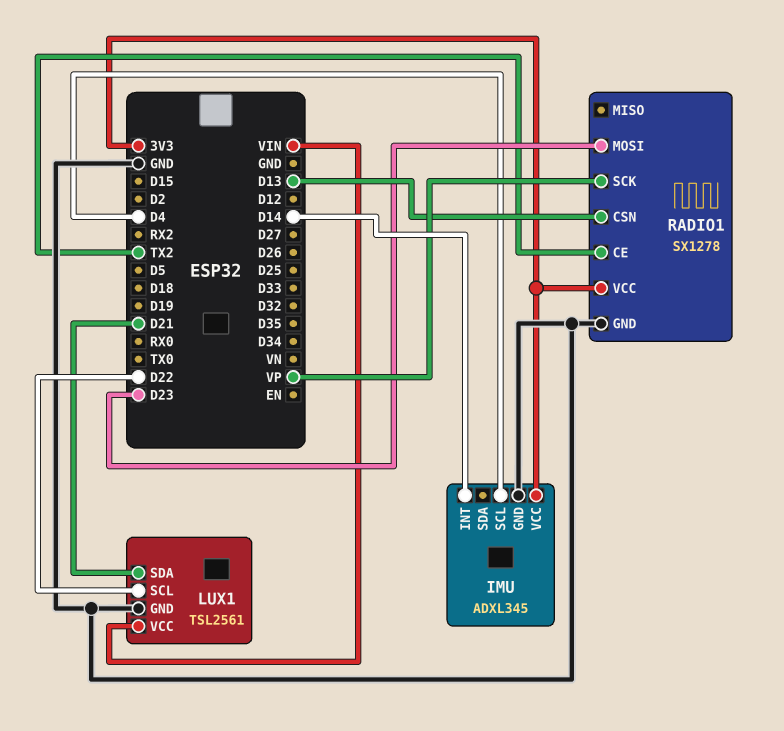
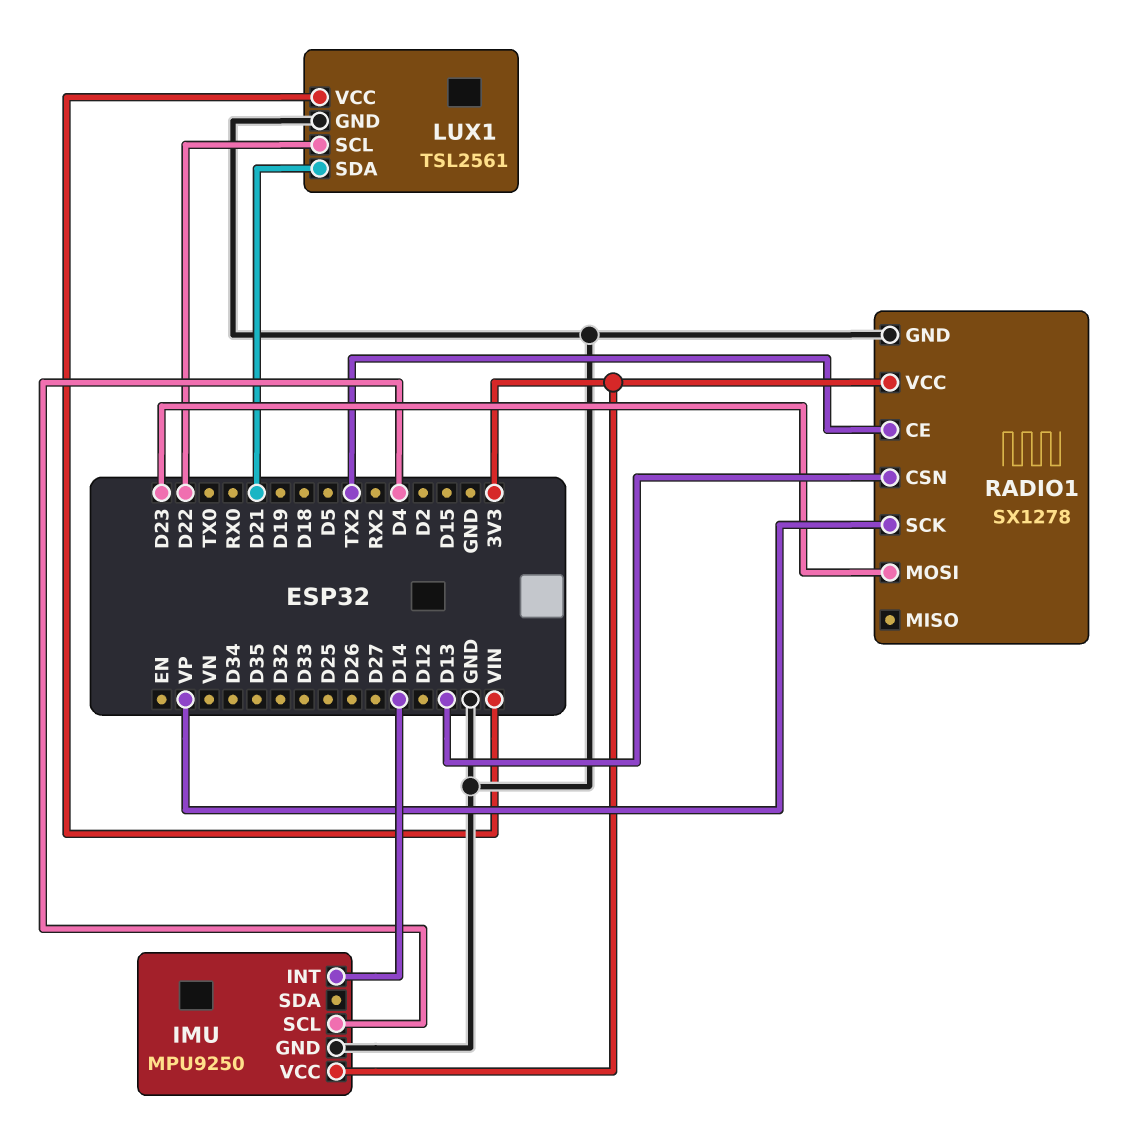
IMU: ADXL345 -> MPU9250

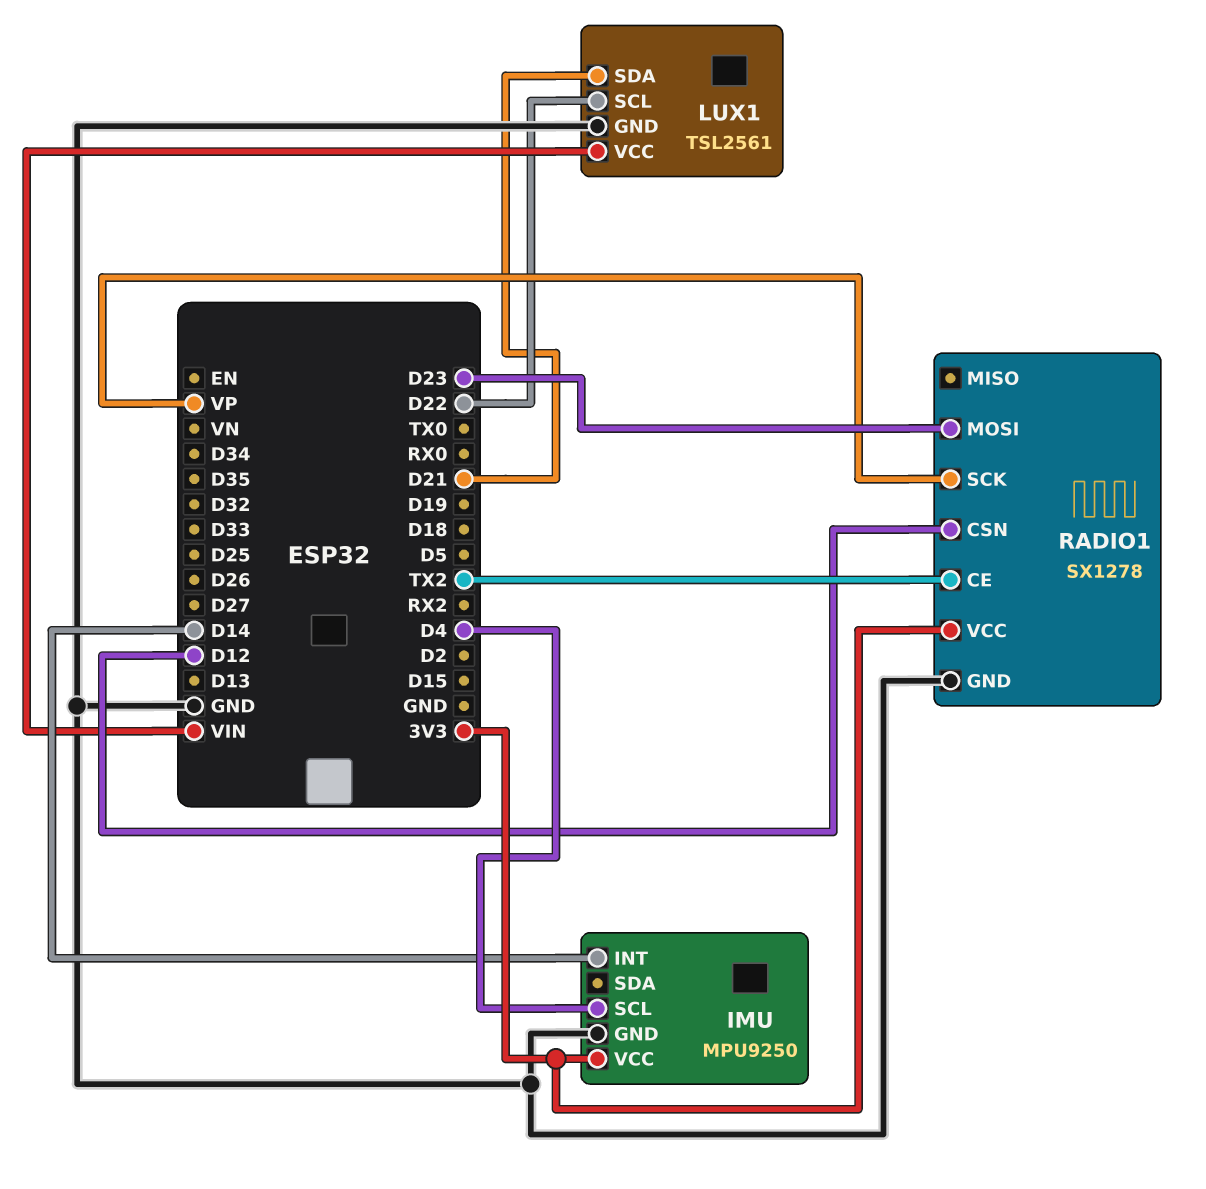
RADIO1 pin CSN: D13 -> D12

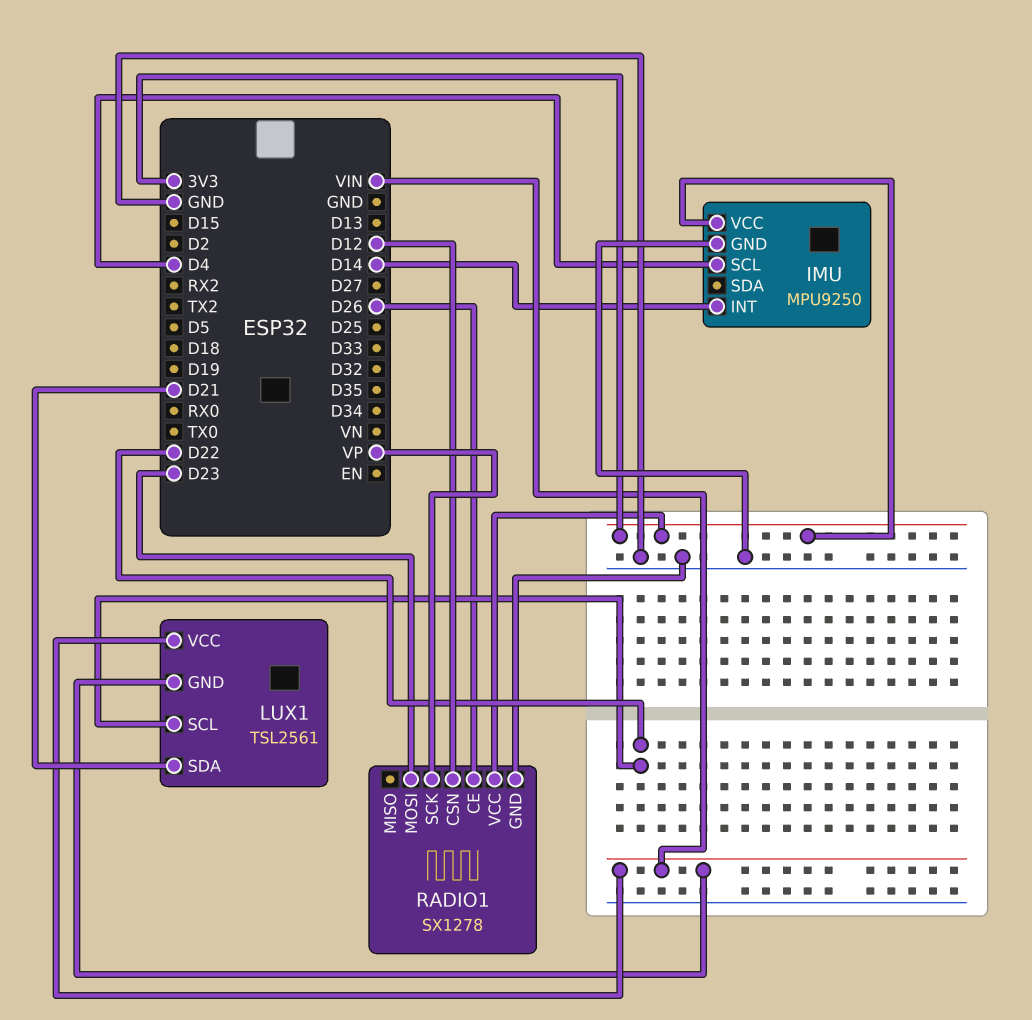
LUX1 pin GND: GND -> VIN
RADIO1 pin CE: TX2 -> D26

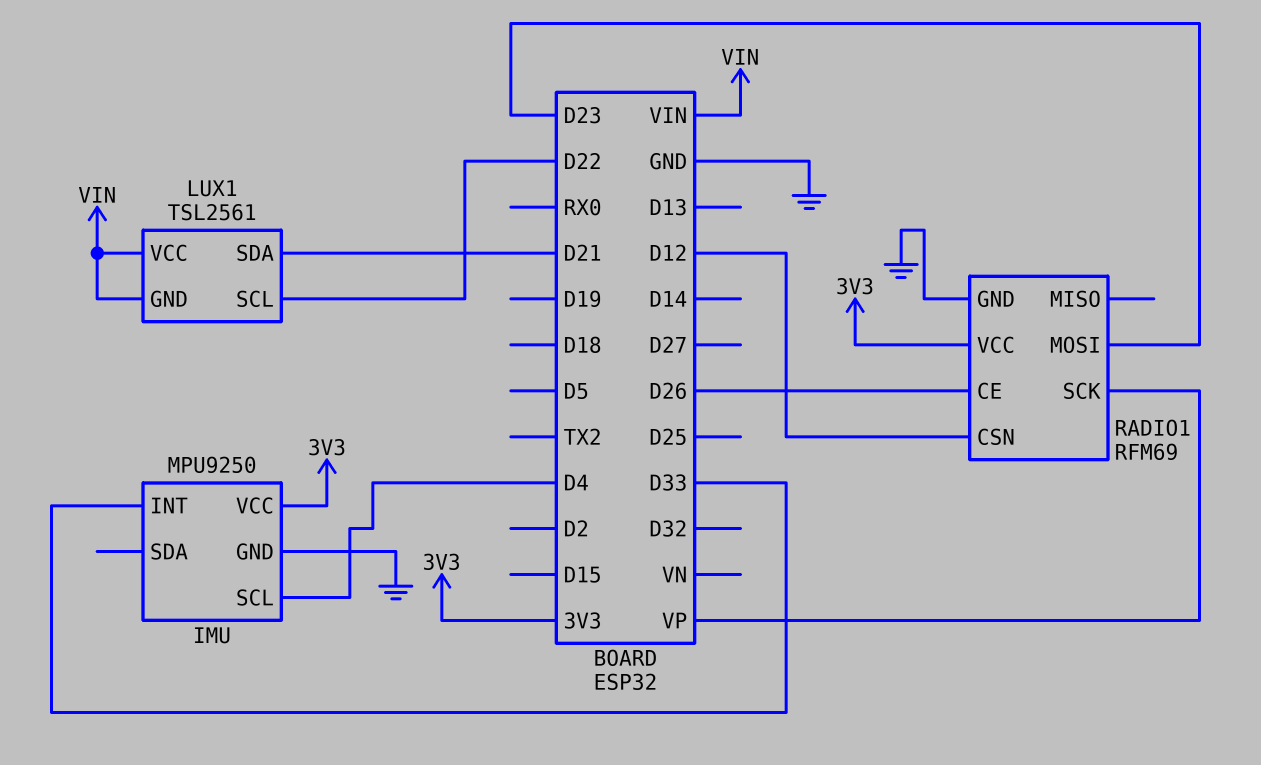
IMU pin INT: D14 -> D33
RADIO1: SX1278 -> RFM69

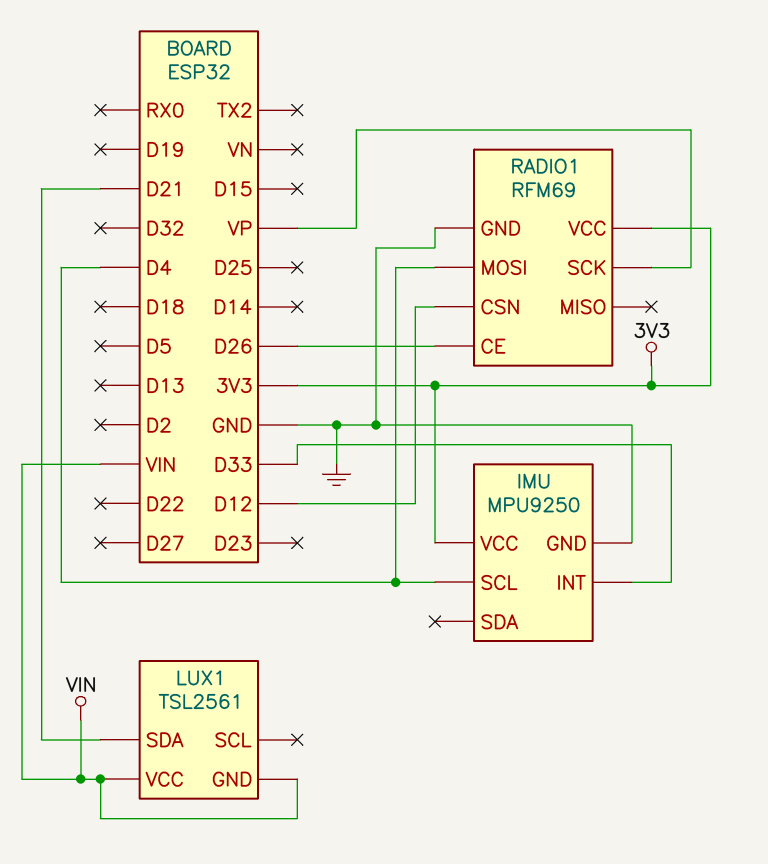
LUX1 pin SCL: D22 -> none
RADIO1 pin MOSI: D23 -> D4

